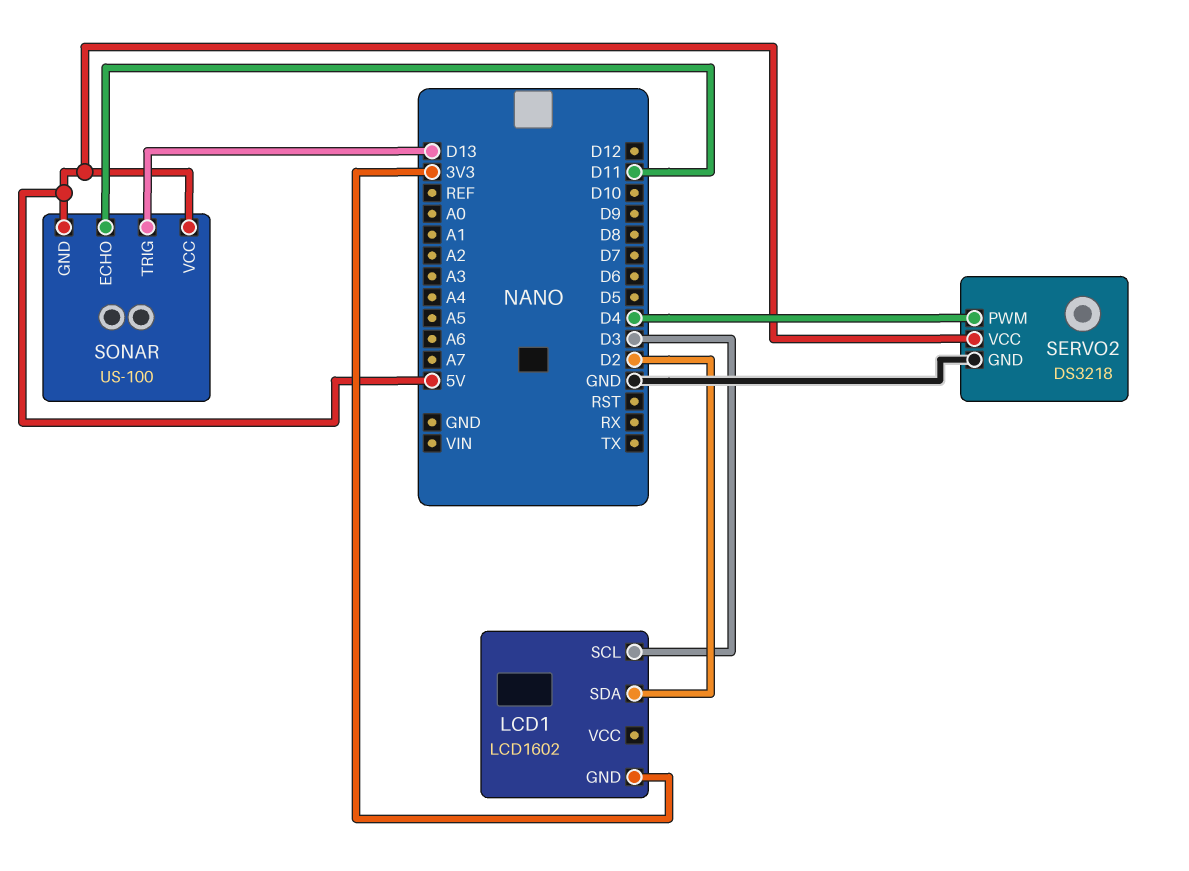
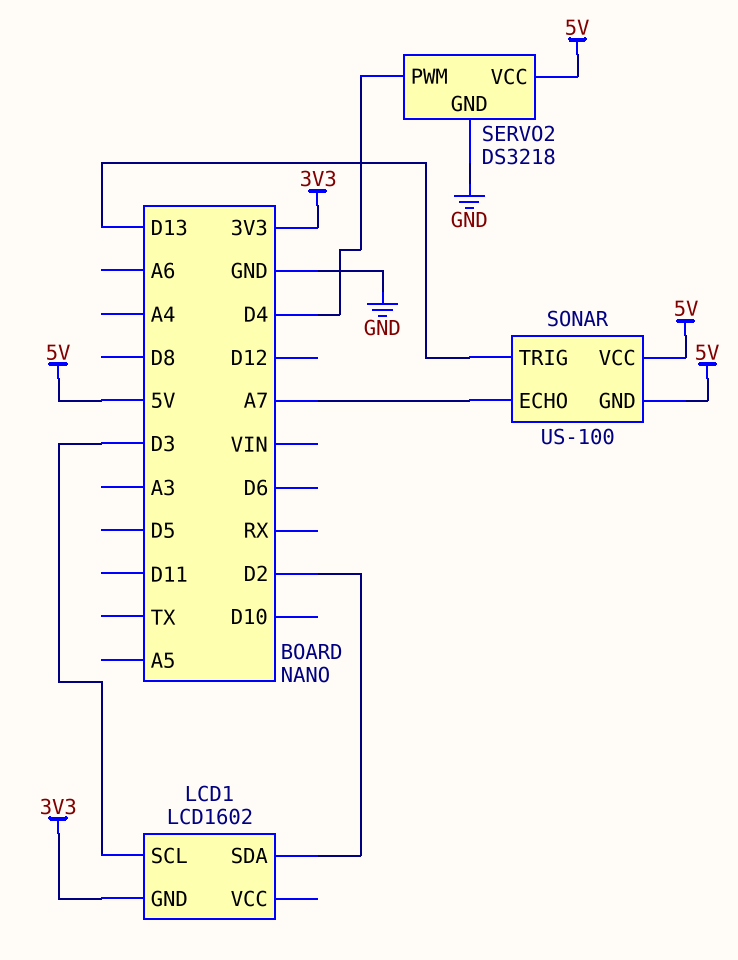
SONAR pin ECHO: D11 -> A7

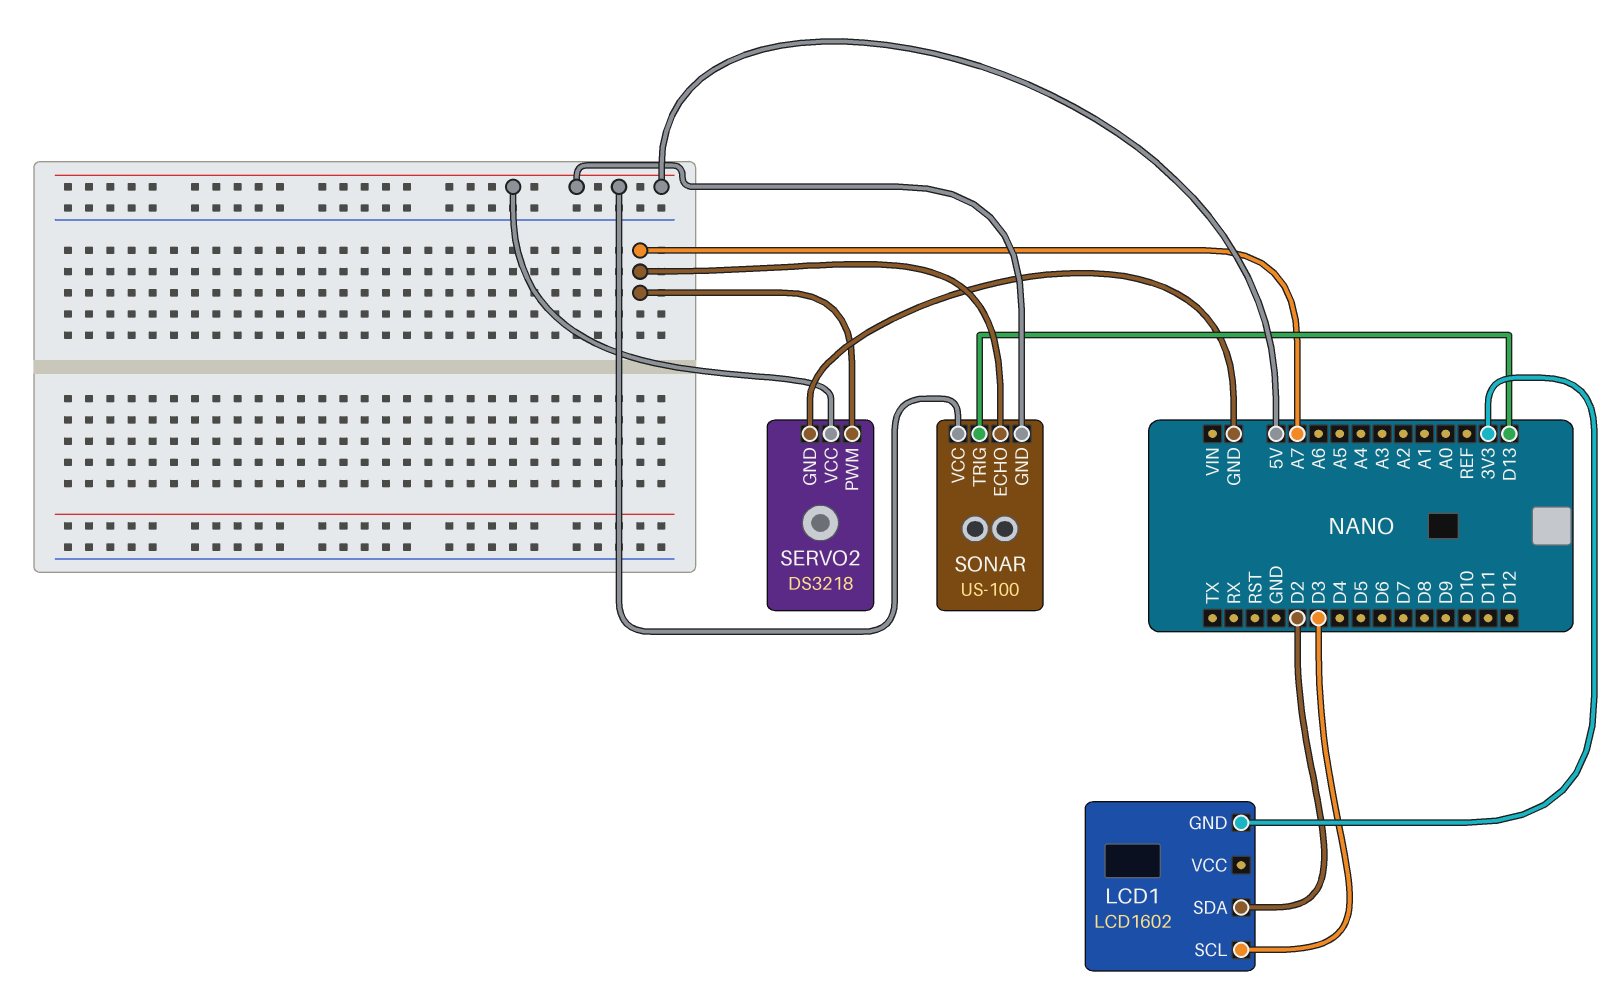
SERVO2 pin PWM: D4 -> A7

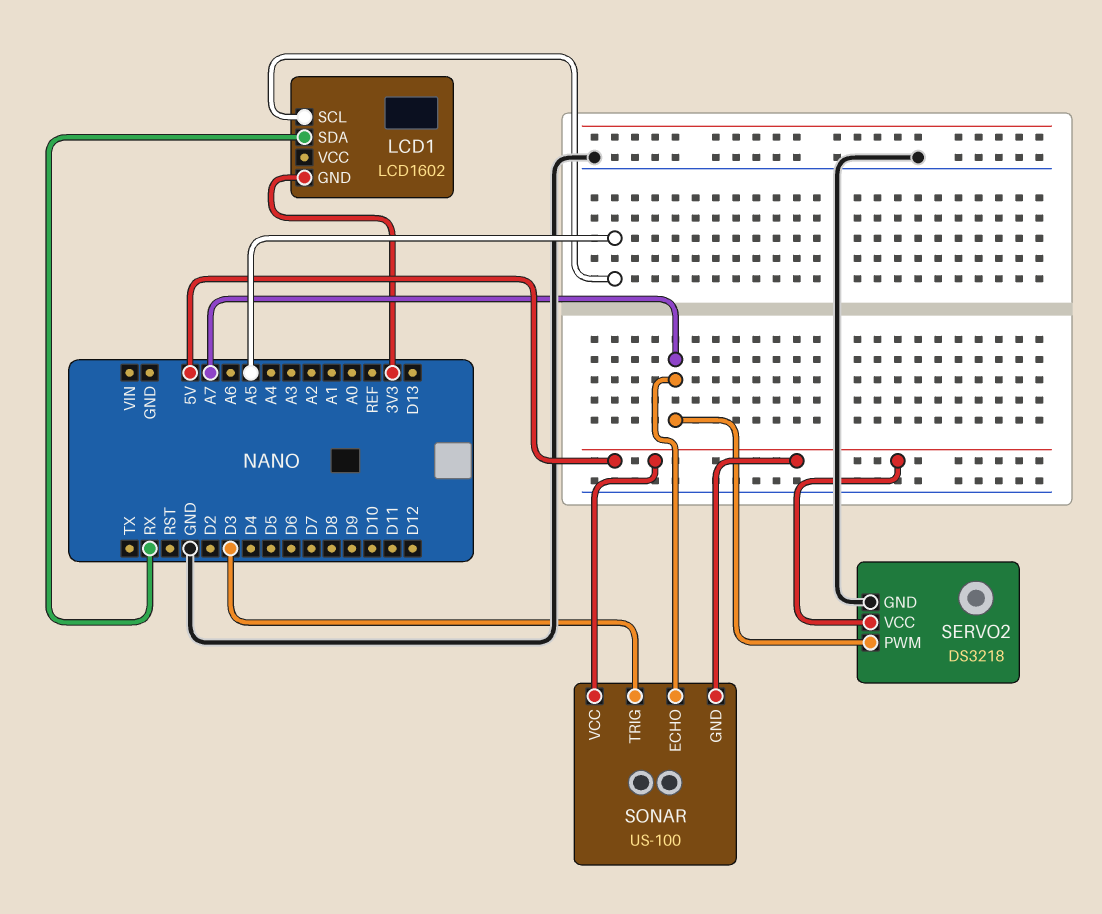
LCD1 pin SCL: D3 -> A5
LCD1 pin SDA: D2 -> RX
SONAR pin TRIG: D13 -> D3

